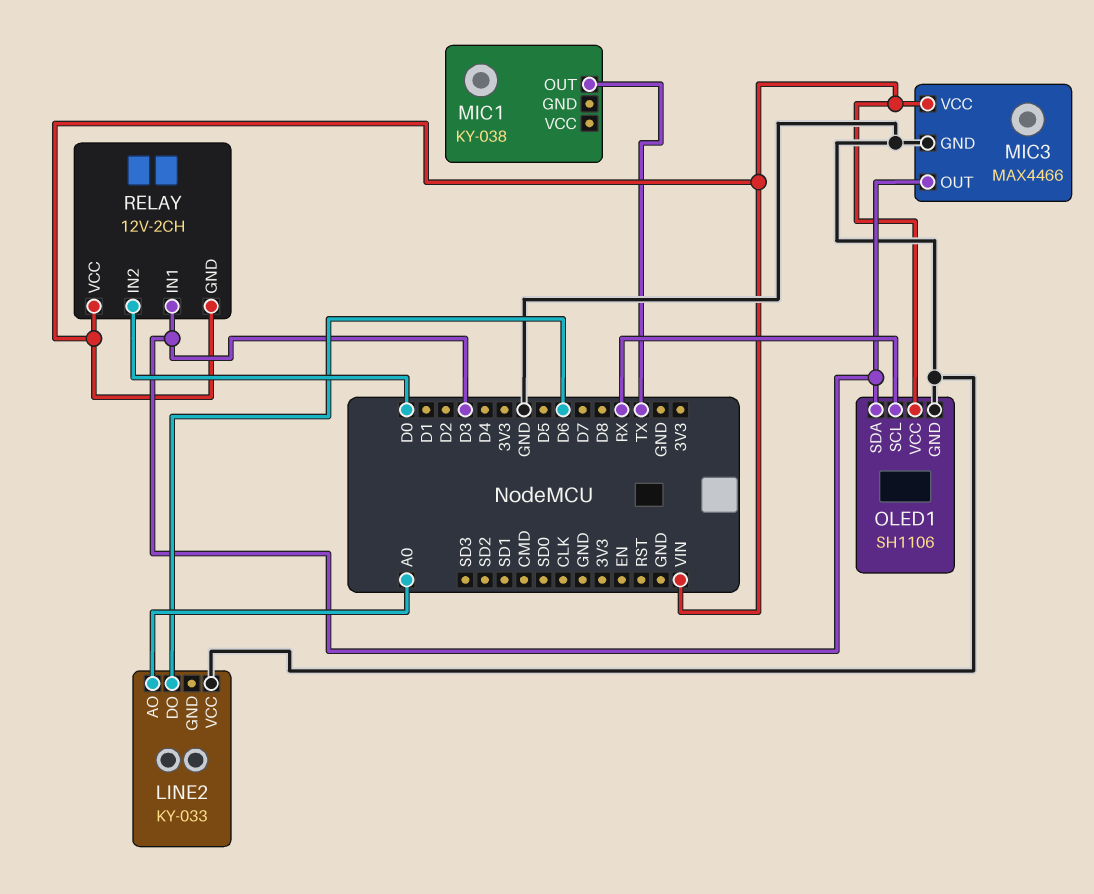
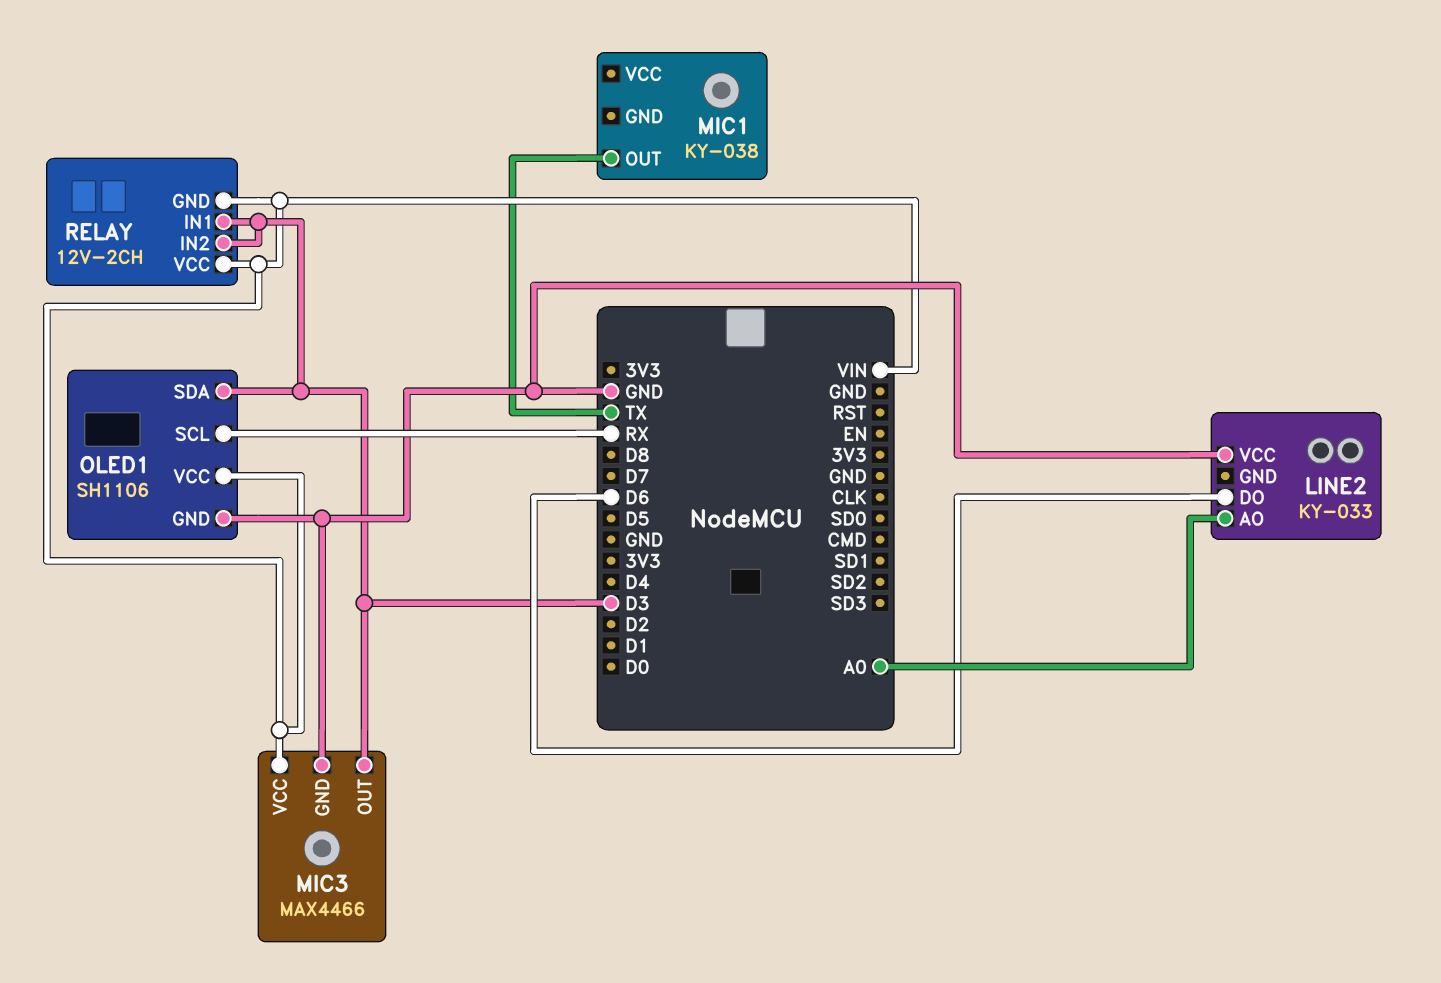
RELAY pin IN2: D0 -> D3

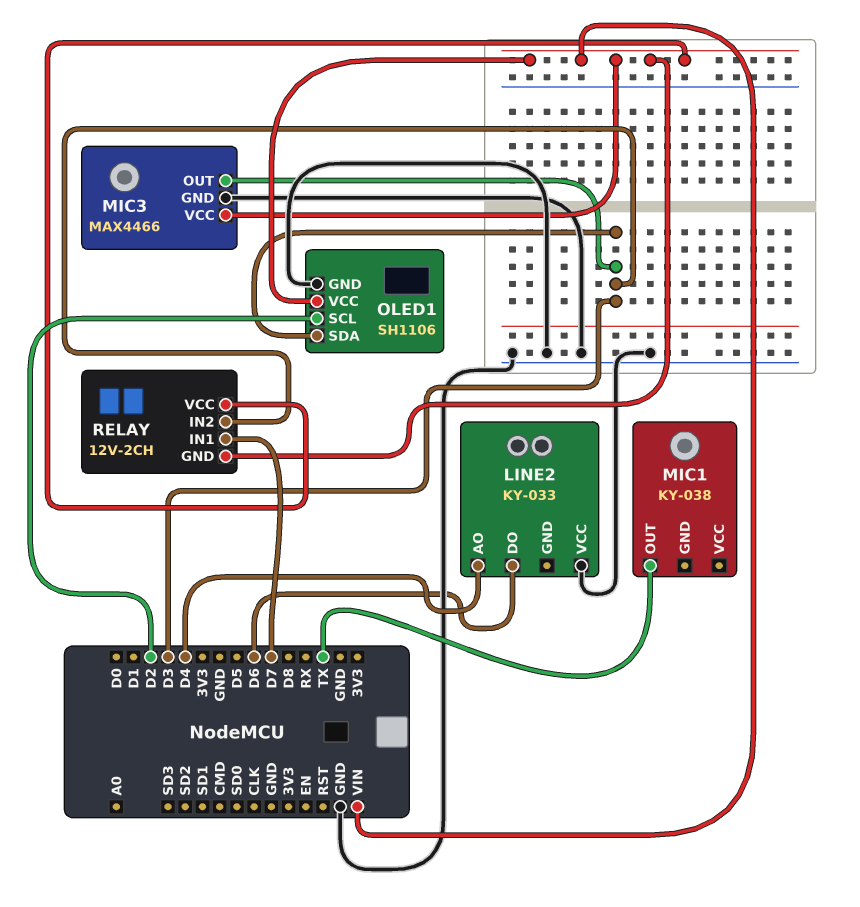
LINE2 pin AO: A0 -> D4
OLED1 pin SCL: RX -> D2
RELAY pin IN1: D3 -> D7

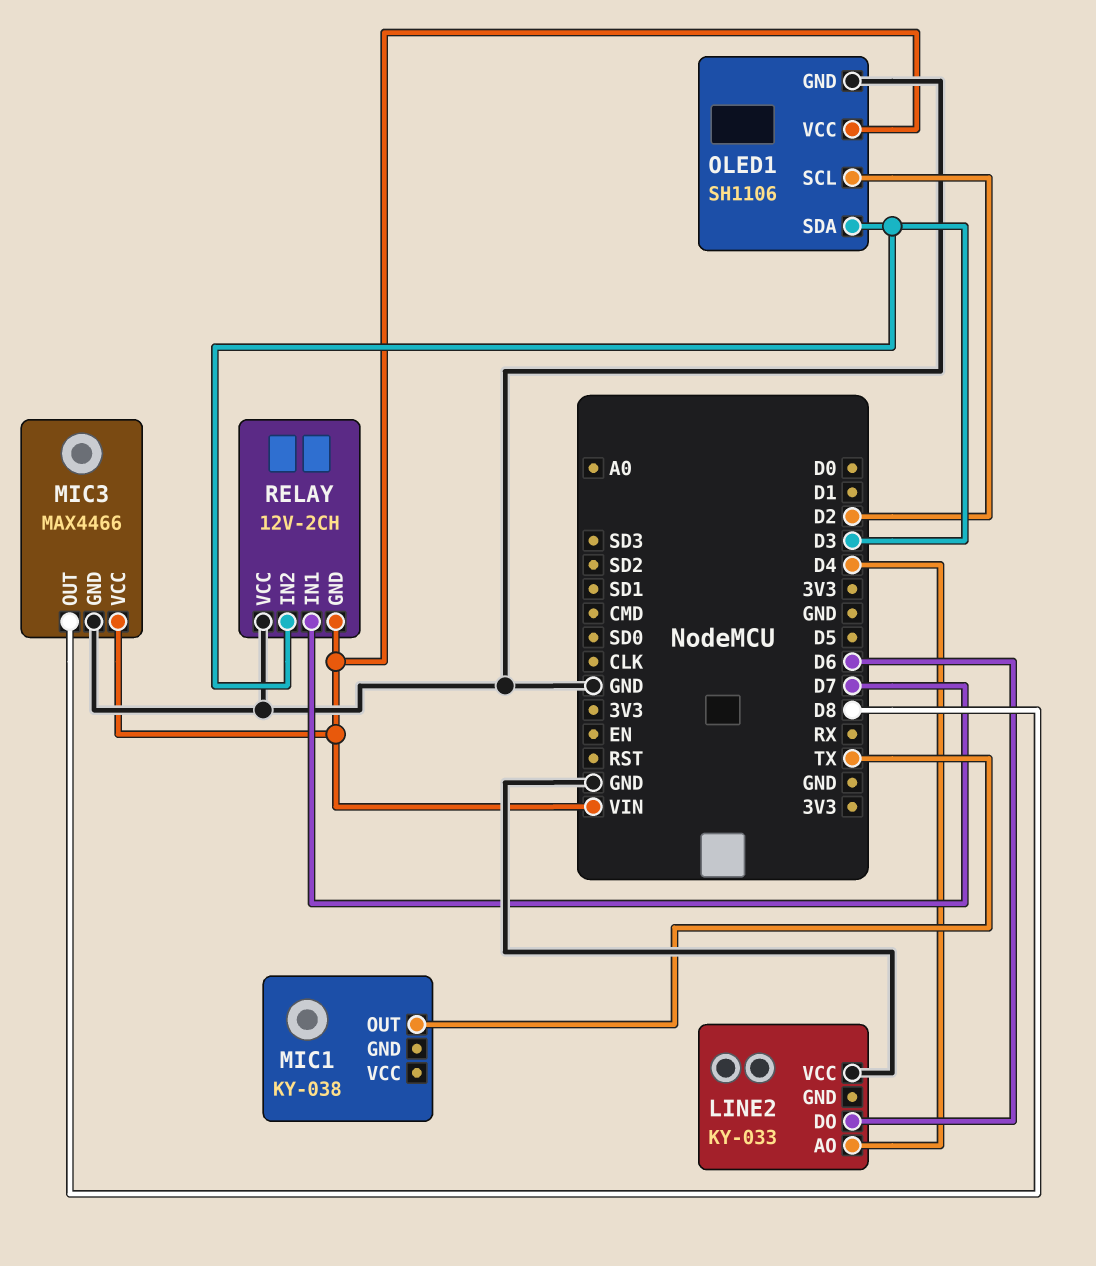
MIC3 pin OUT: D3 -> D8
RELAY pin VCC: VIN -> GND

